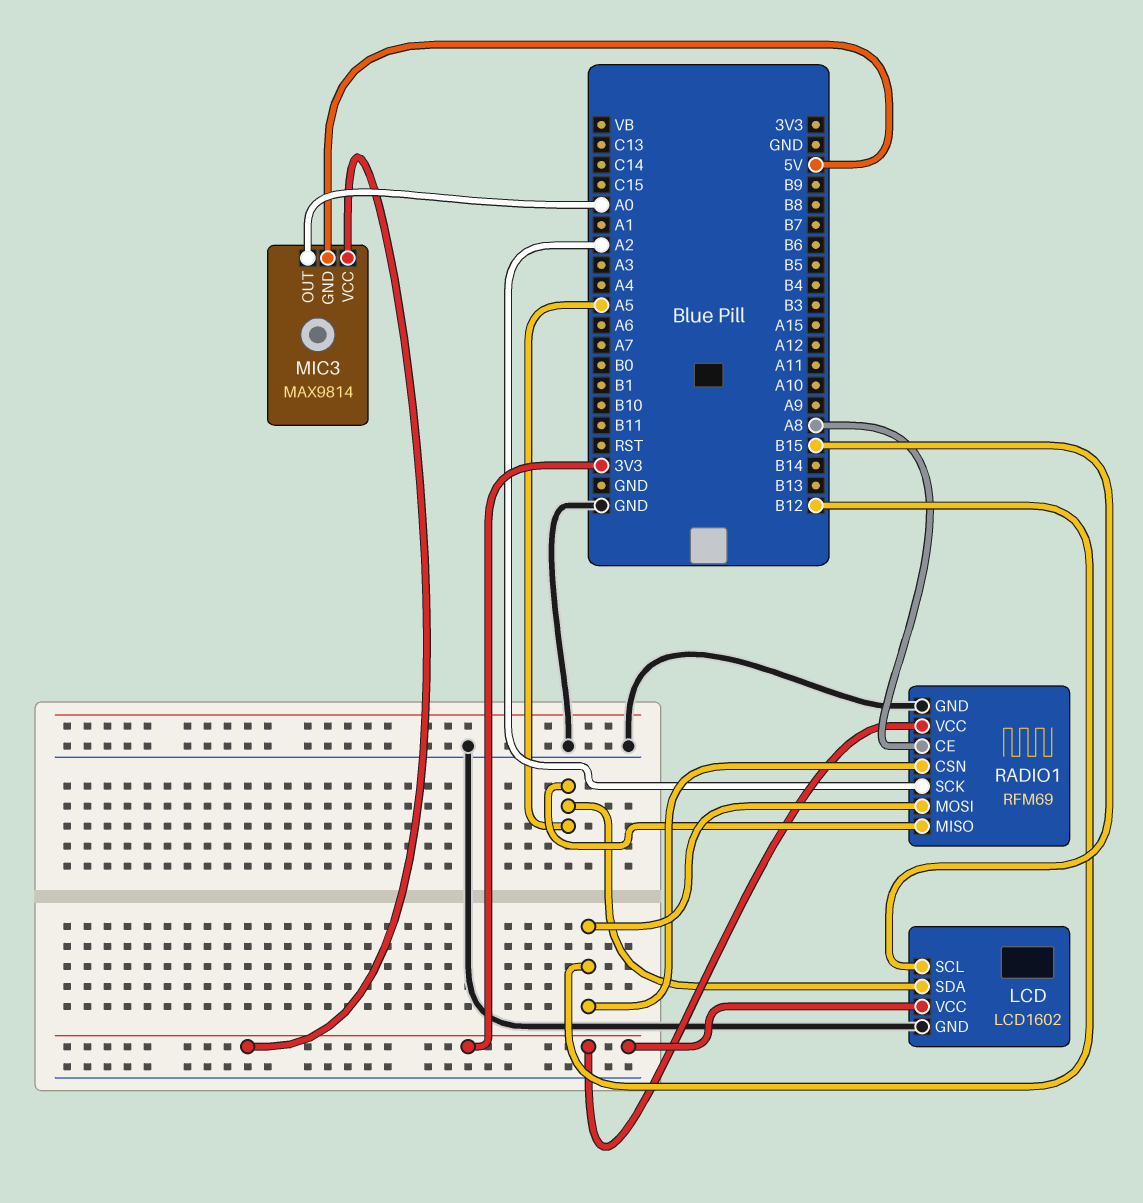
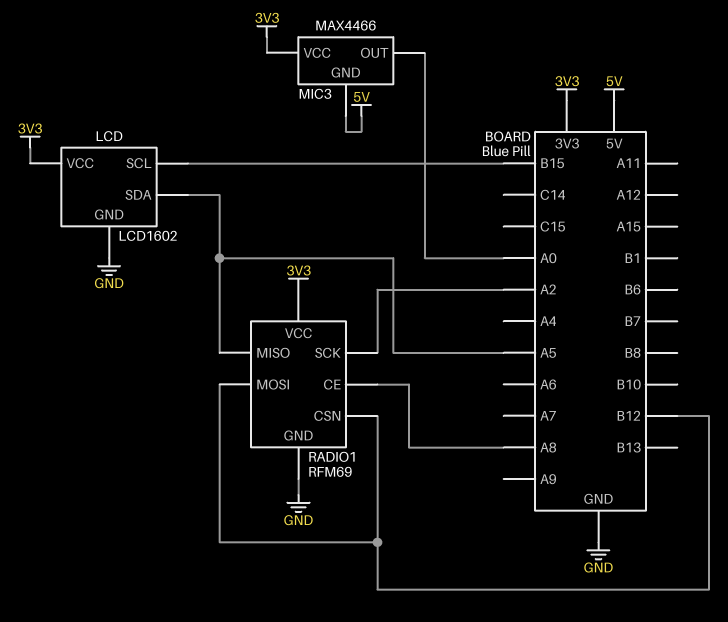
MIC3: MAX9814 -> MAX4466

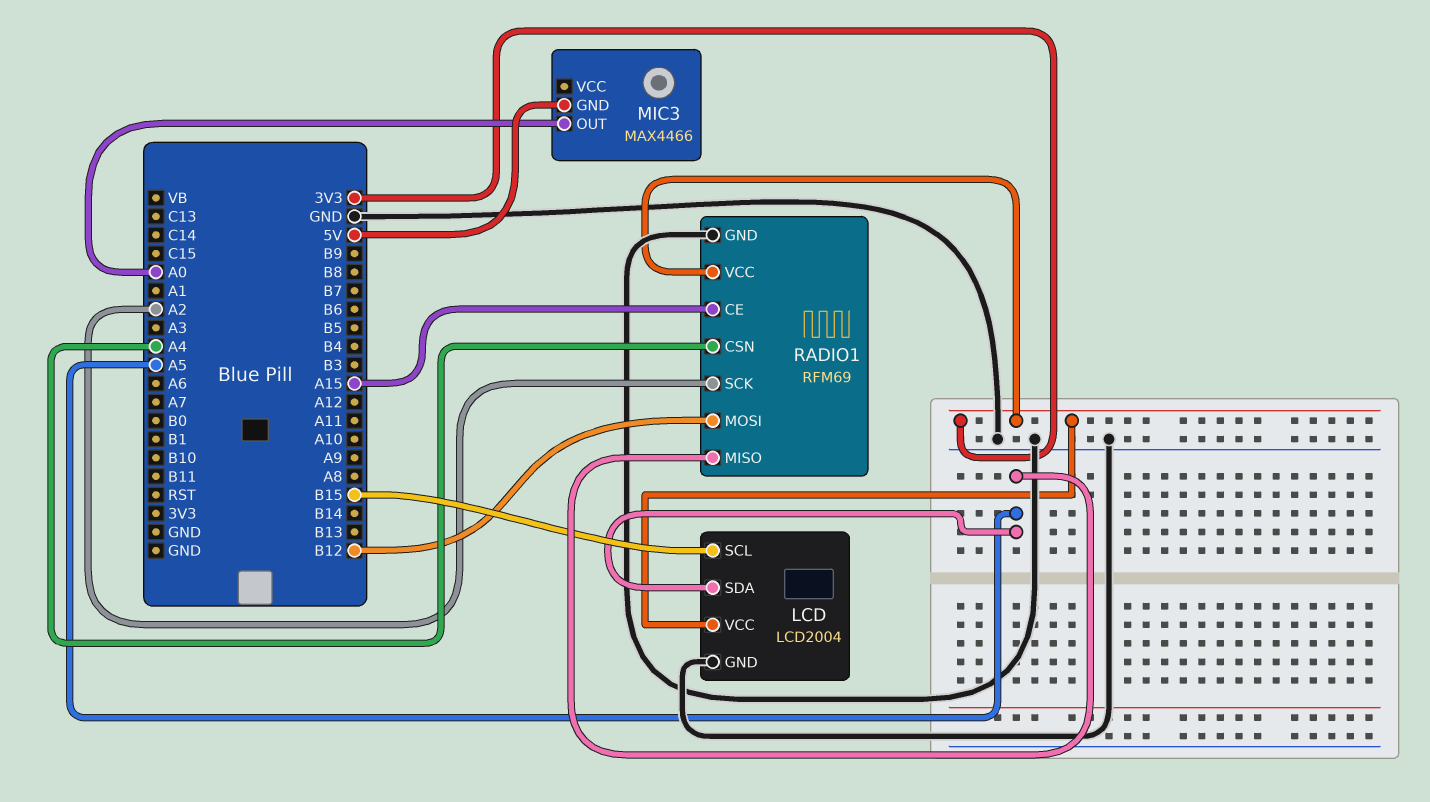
LCD: LCD1602 -> LCD2004
MIC3 pin VCC: 3V3 -> none
RADIO1 pin CE: A8 -> A15
RADIO1 pin CSN: B12 -> A4

